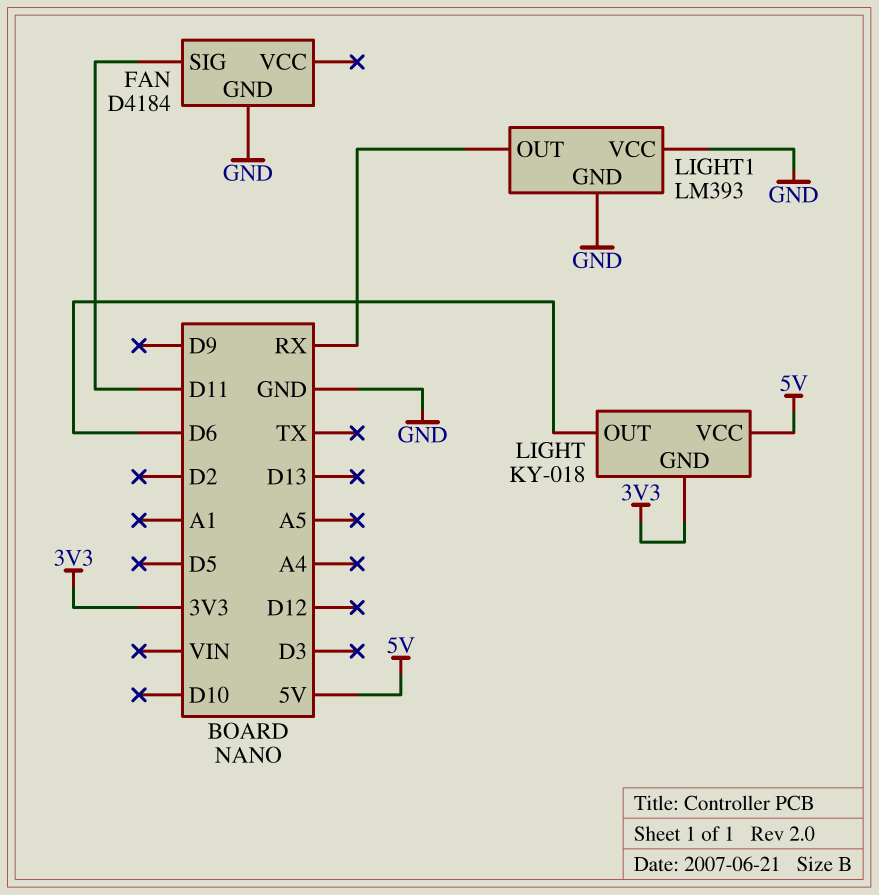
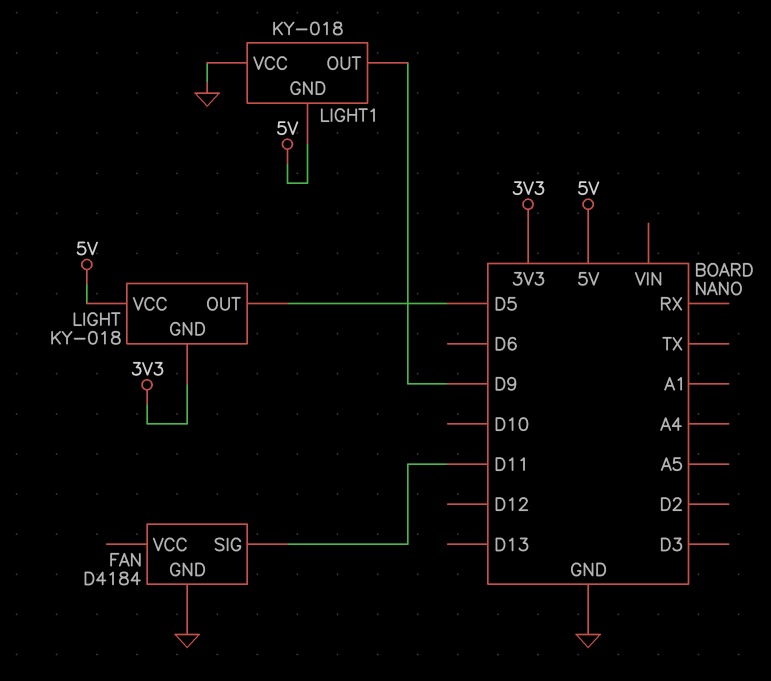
LIGHT pin OUT: D6 -> D5
LIGHT1: LM393 -> KY-018
LIGHT1 pin GND: GND -> 5V
LIGHT1 pin OUT: RX -> D9

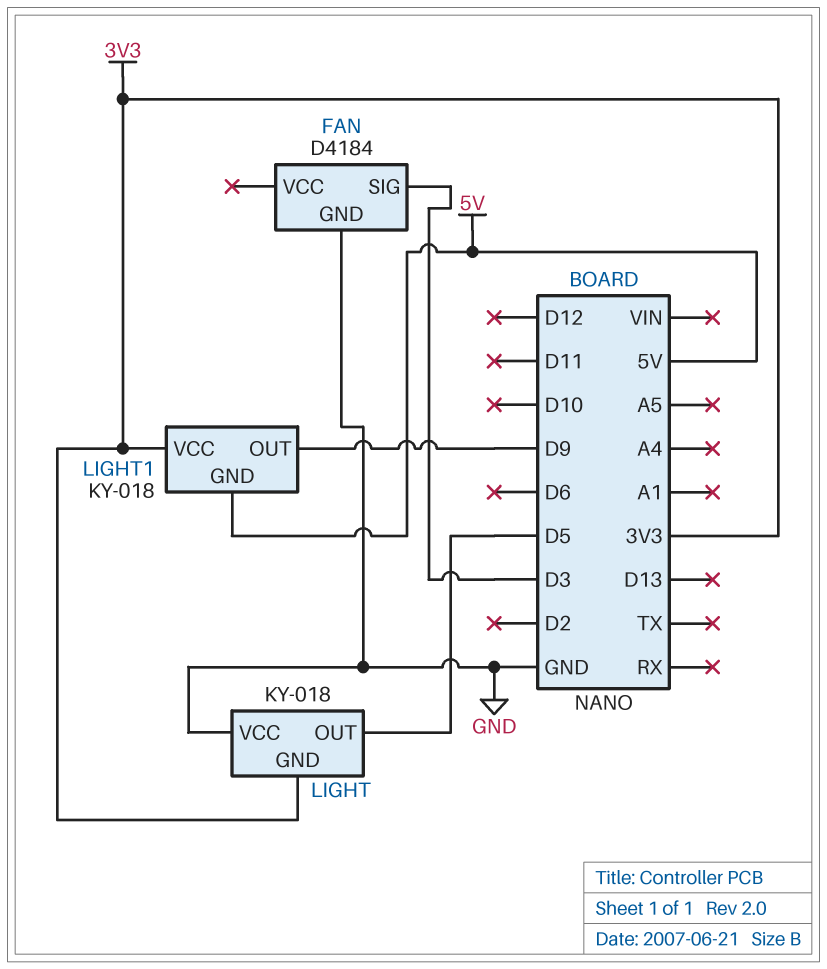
FAN pin SIG: D11 -> D3
LIGHT pin VCC: 5V -> GND
LIGHT1 pin VCC: GND -> 3V3

